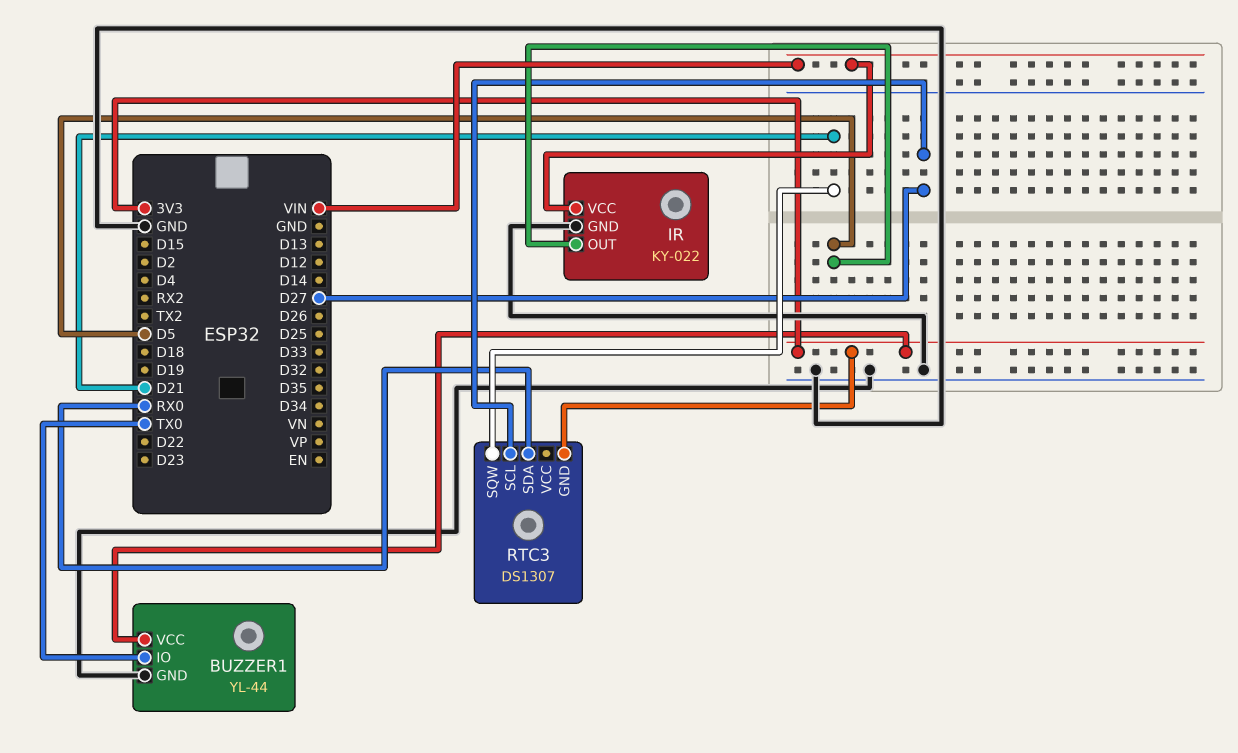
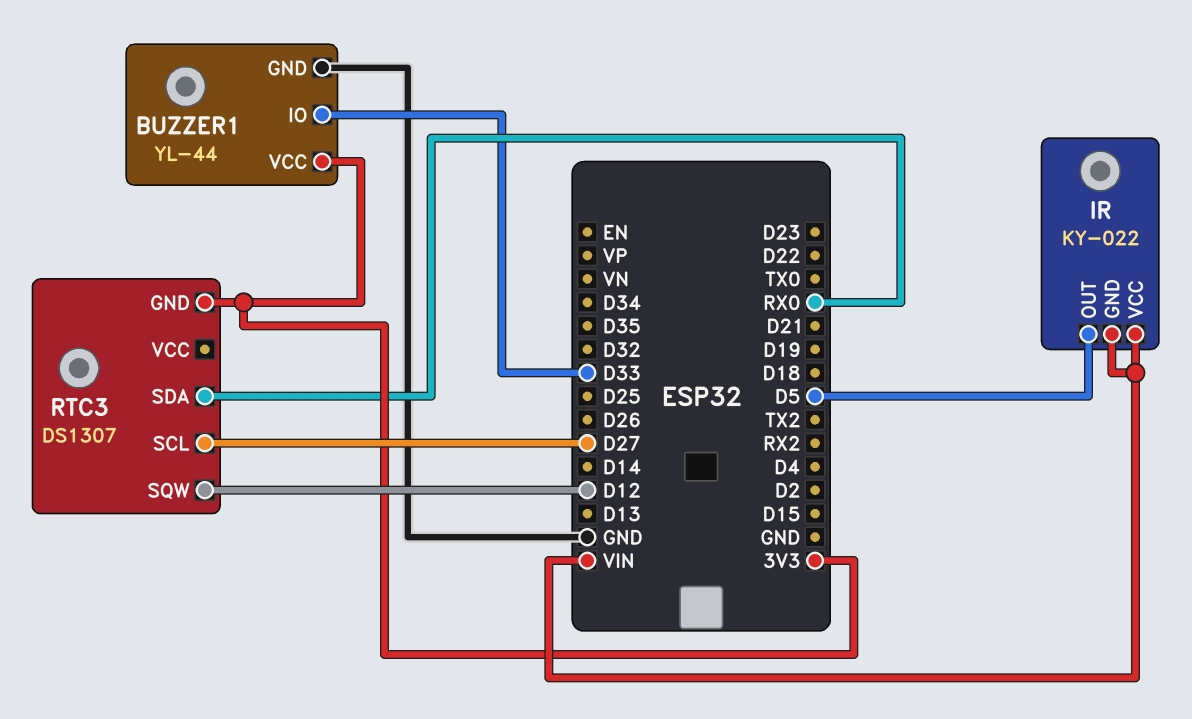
BUZZER1 pin IO: TX0 -> D33
IR pin GND: GND -> VIN
RTC3 pin SQW: D21 -> D12

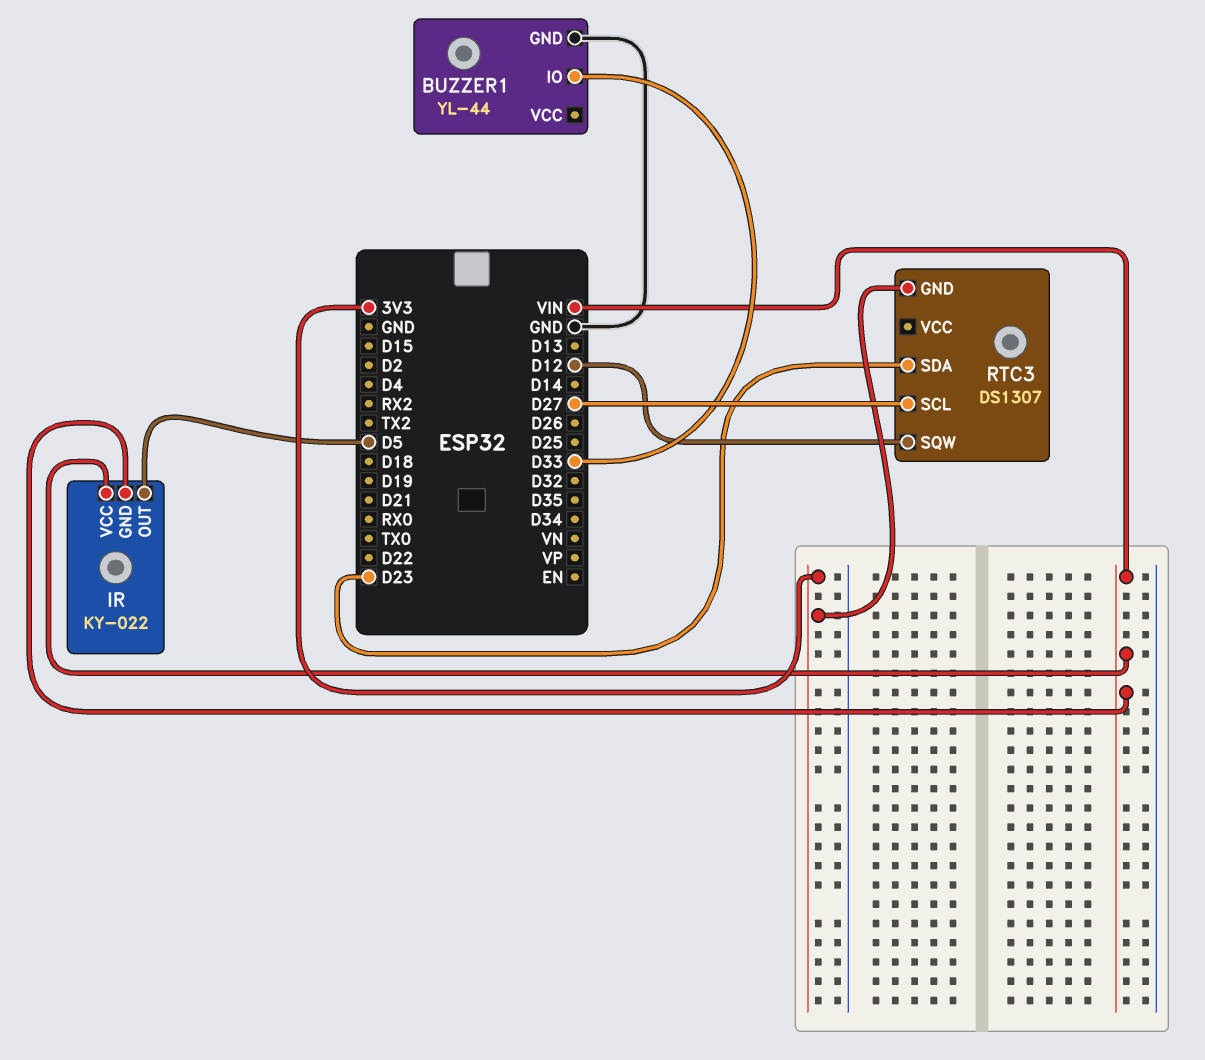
BUZZER1 pin VCC: 3V3 -> none
RTC3 pin SDA: RX0 -> D23

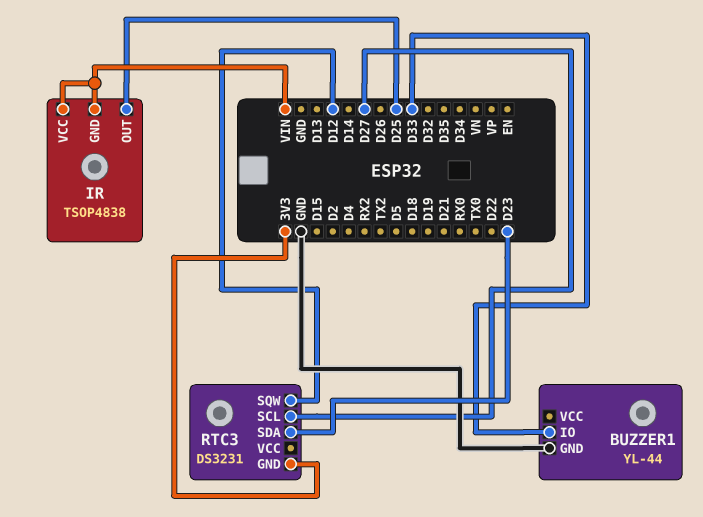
IR: KY-022 -> TSOP4838
IR pin OUT: D5 -> D25
RTC3: DS1307 -> DS3231

